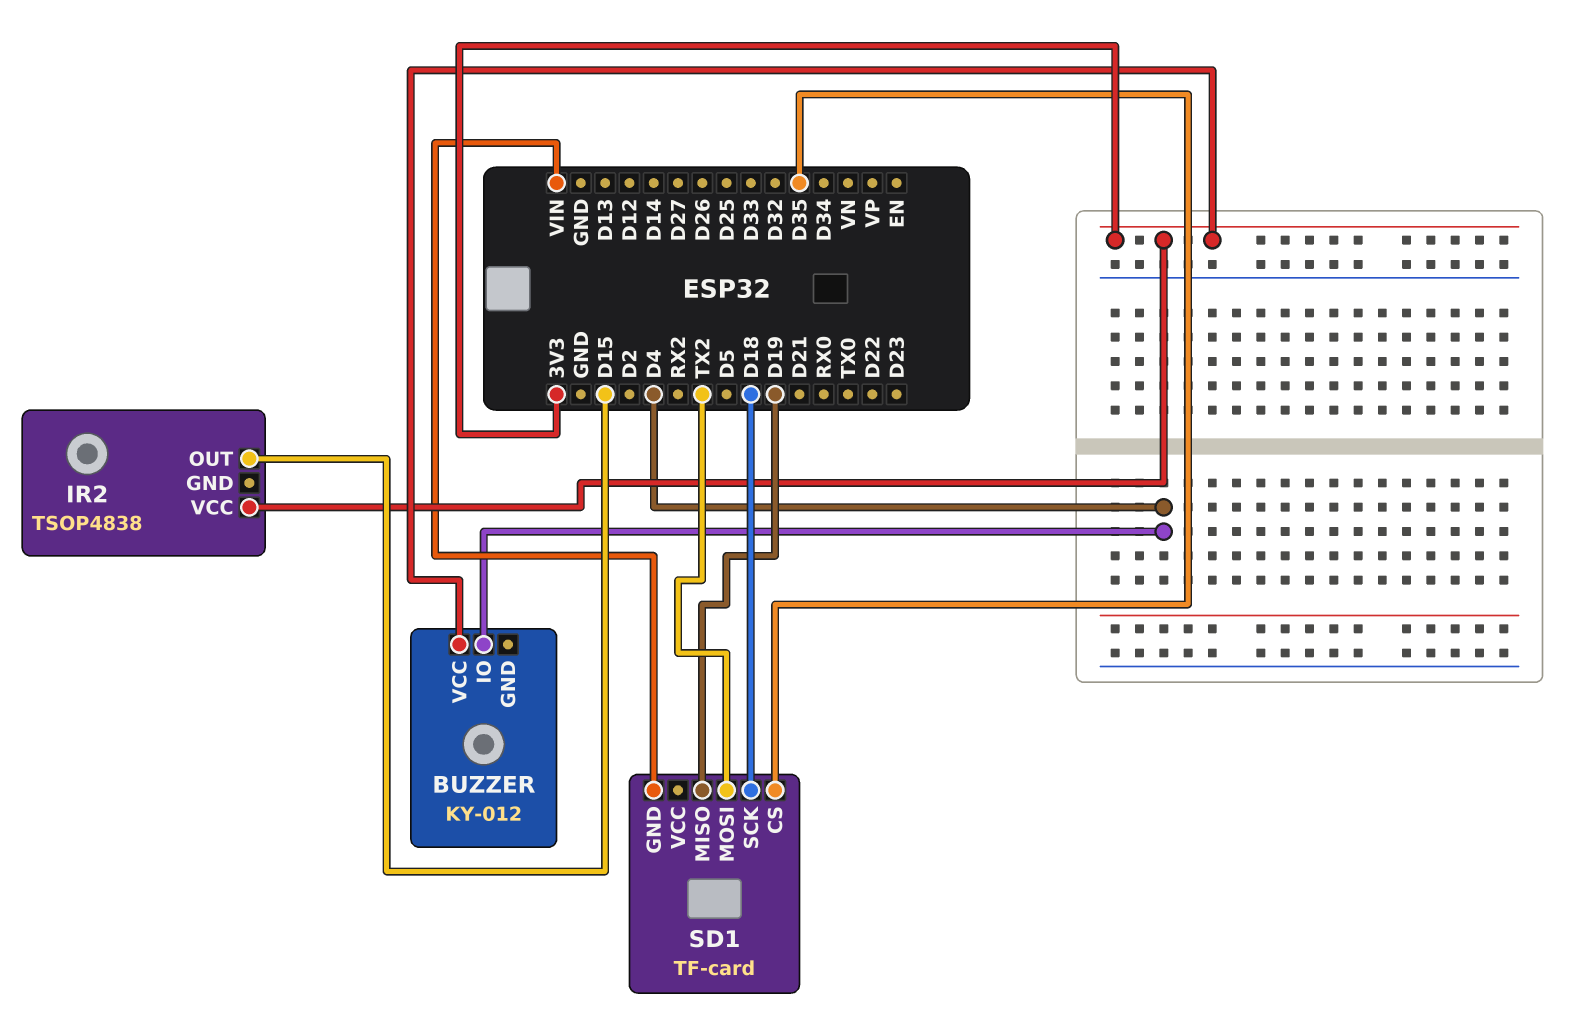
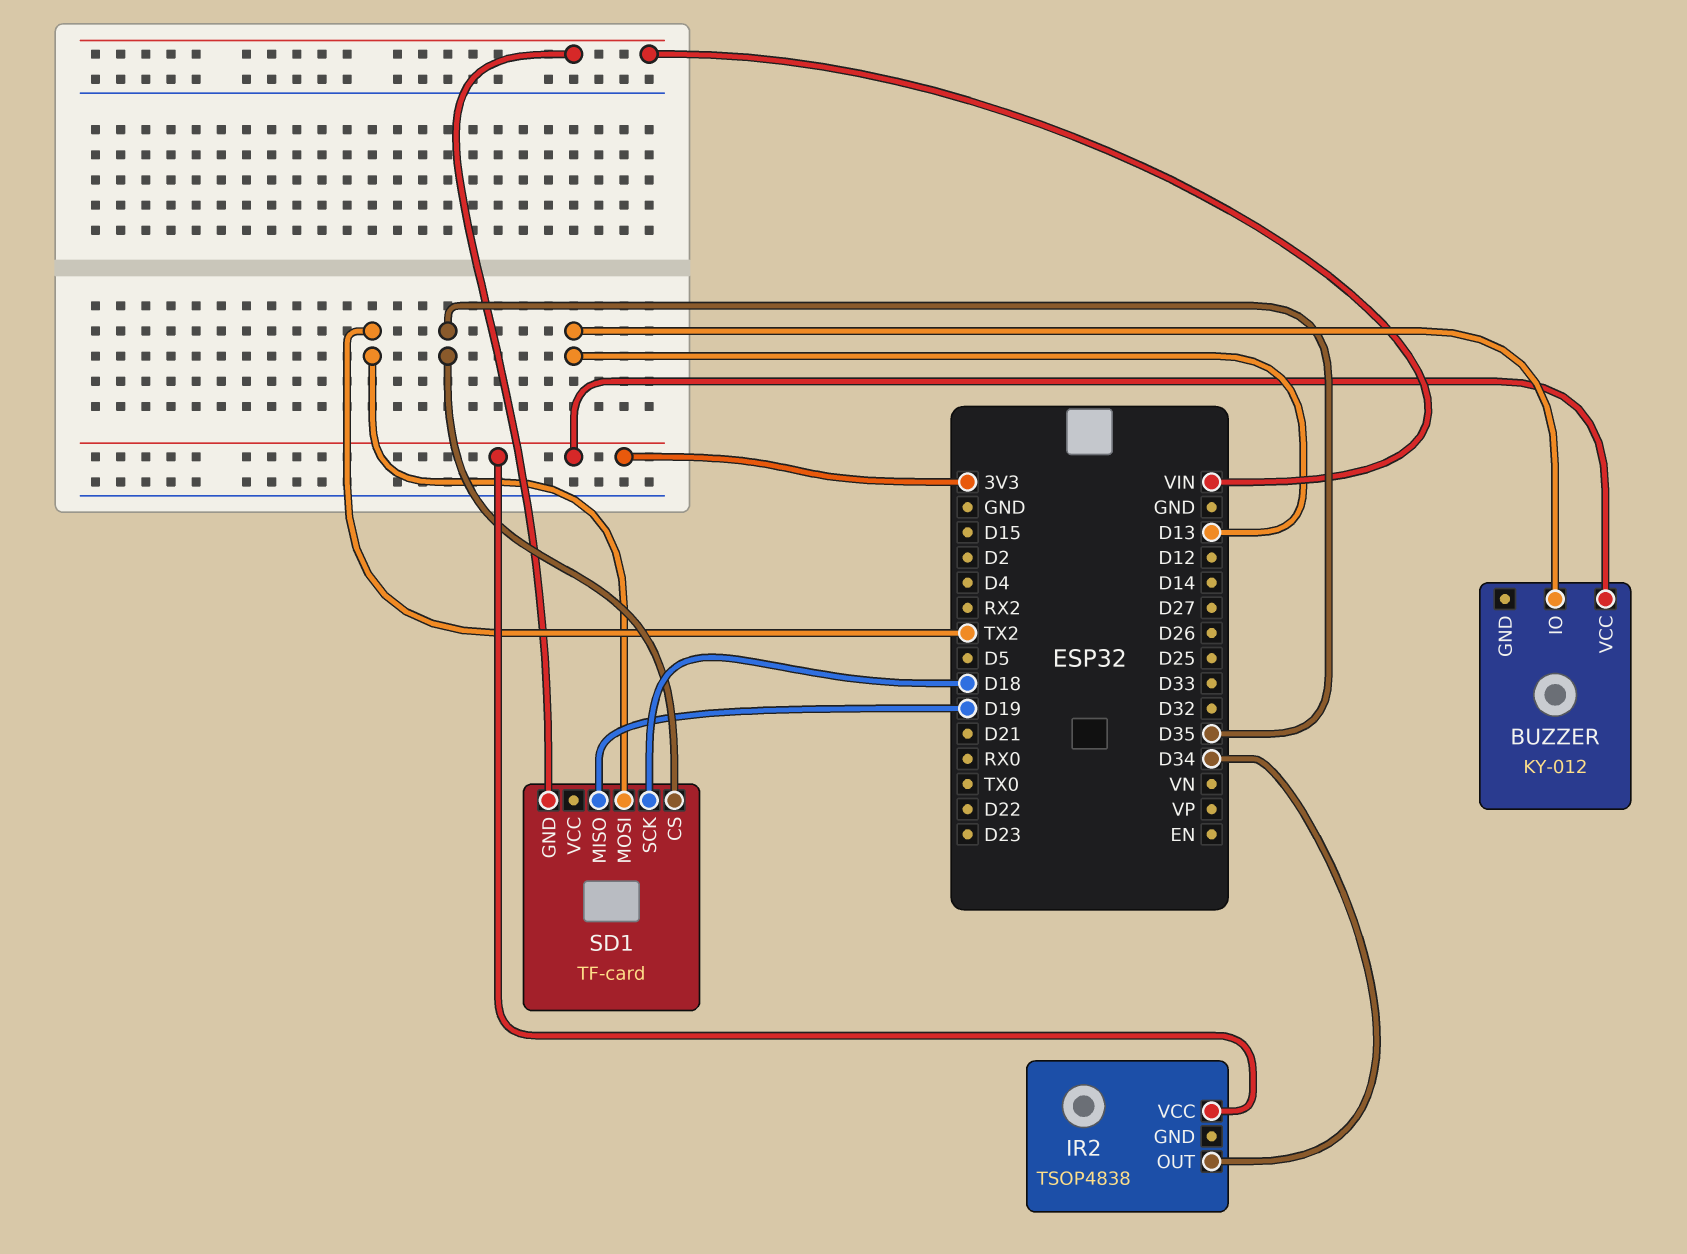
BUZZER pin IO: D4 -> D13
IR2 pin OUT: D15 -> D34

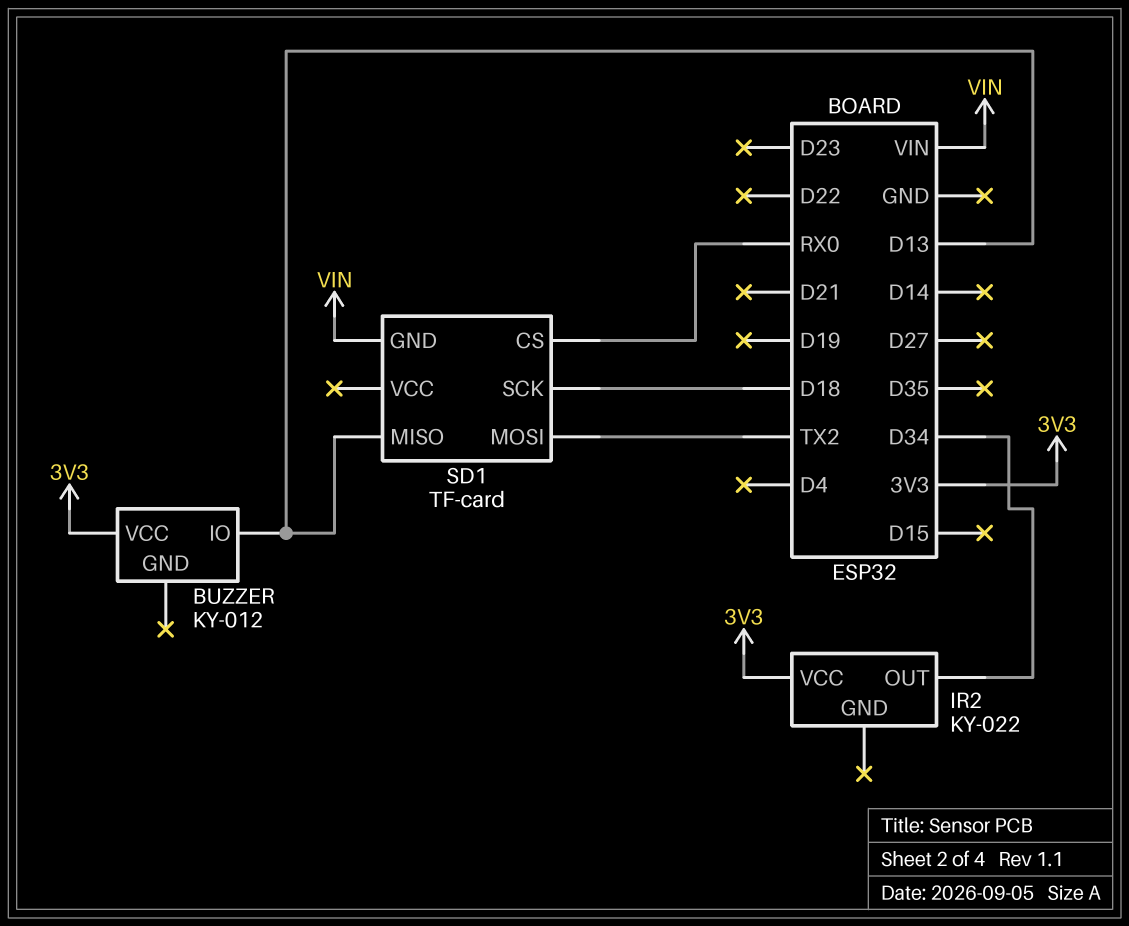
IR2: TSOP4838 -> KY-022
SD1 pin CS: D35 -> RX0
SD1 pin MISO: D19 -> D13

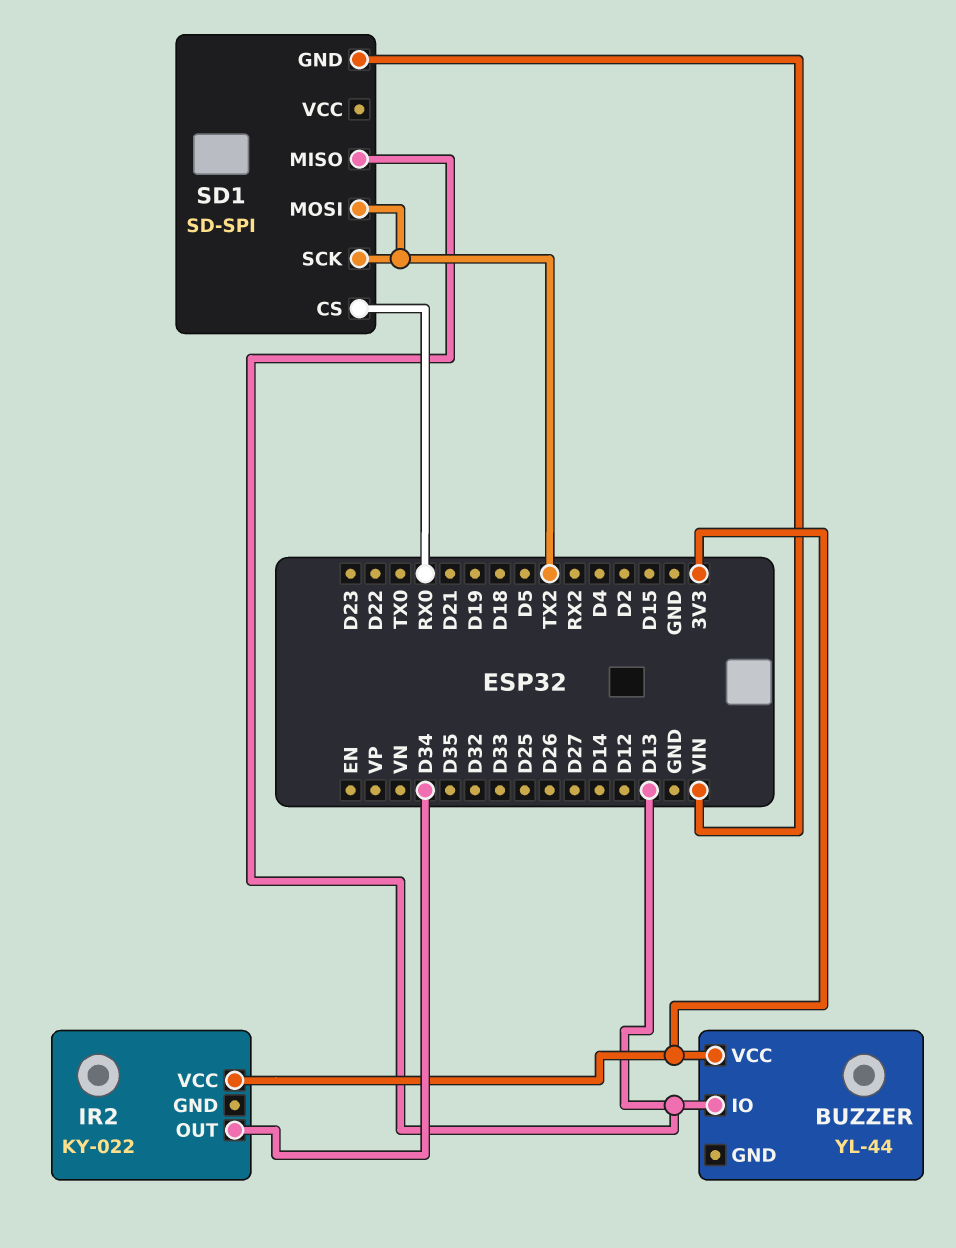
BUZZER: KY-012 -> YL-44
SD1: TF-card -> SD-SPI
SD1 pin SCK: D18 -> TX2

